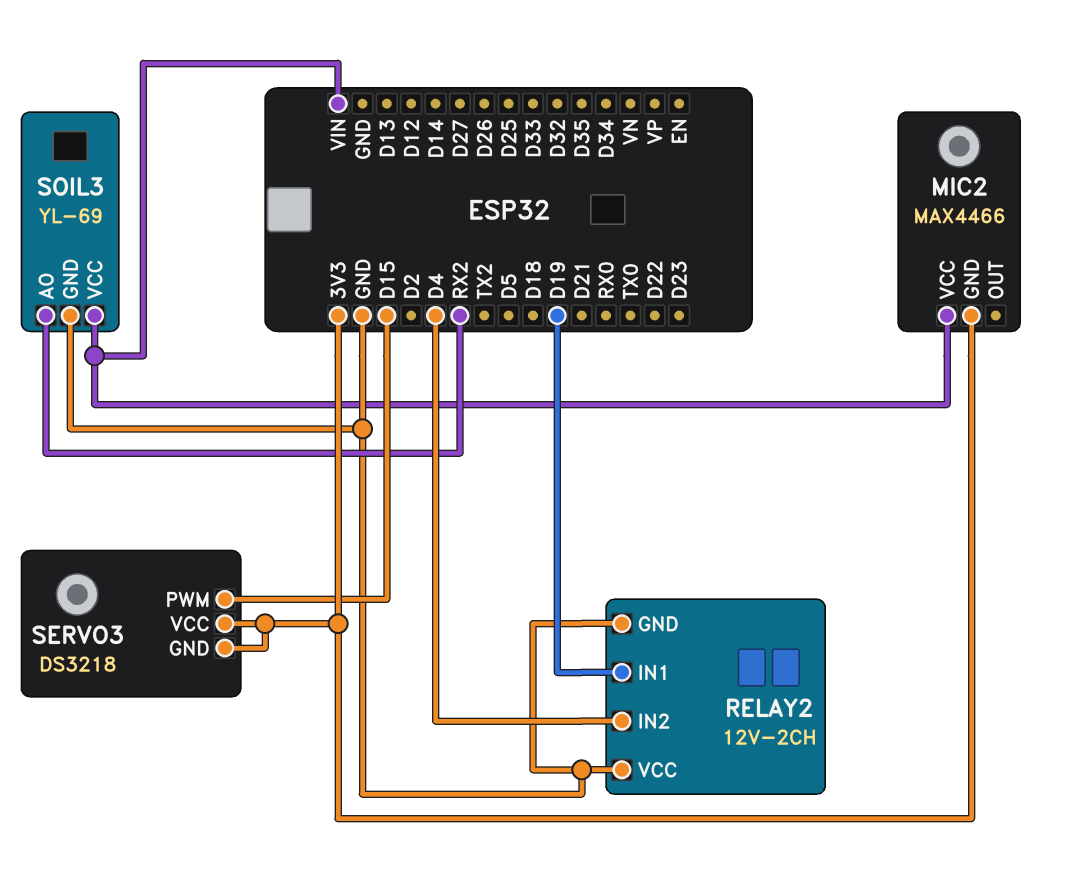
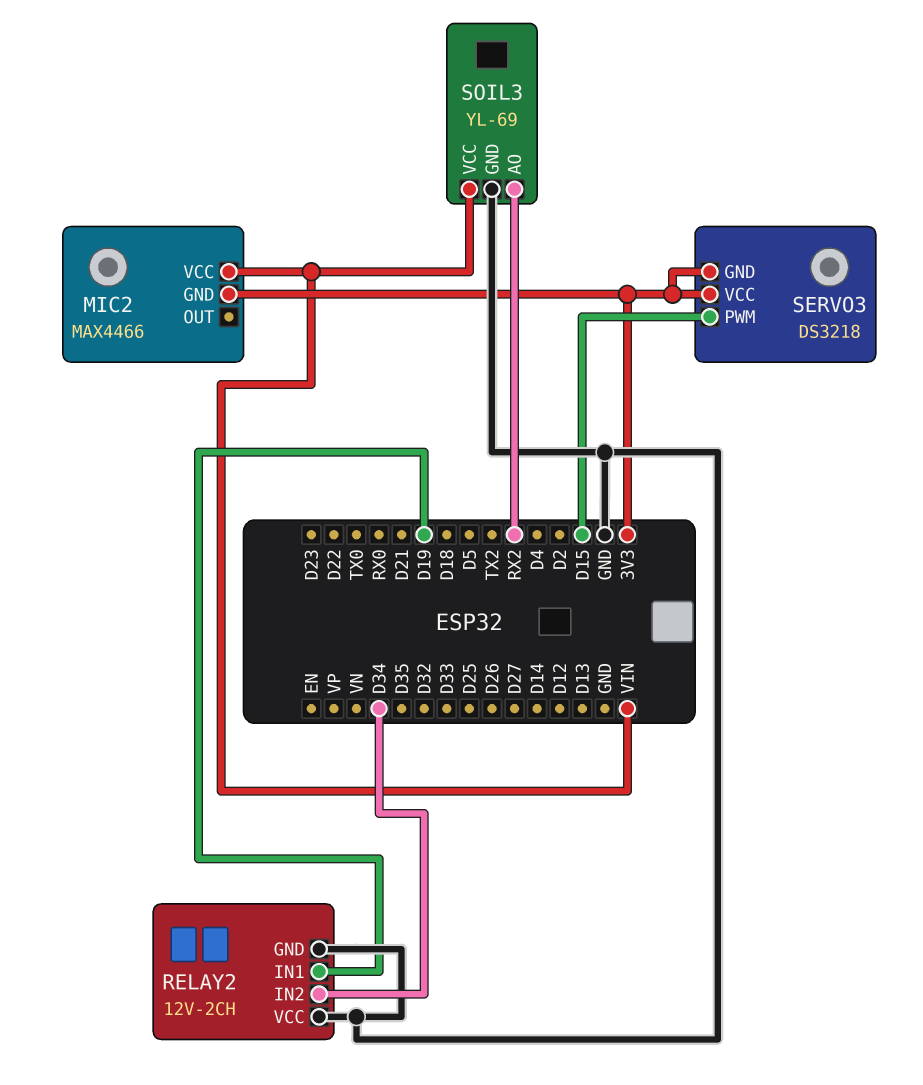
RELAY2 pin IN2: D4 -> D34

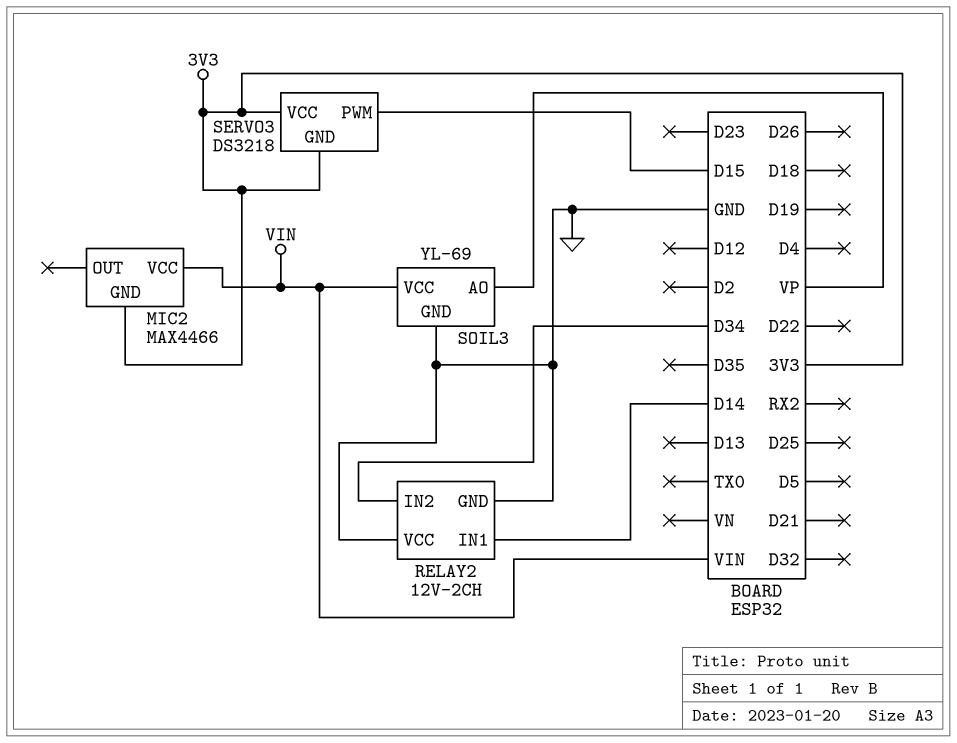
RELAY2 pin IN1: D19 -> D14
SOIL3 pin AO: RX2 -> VP

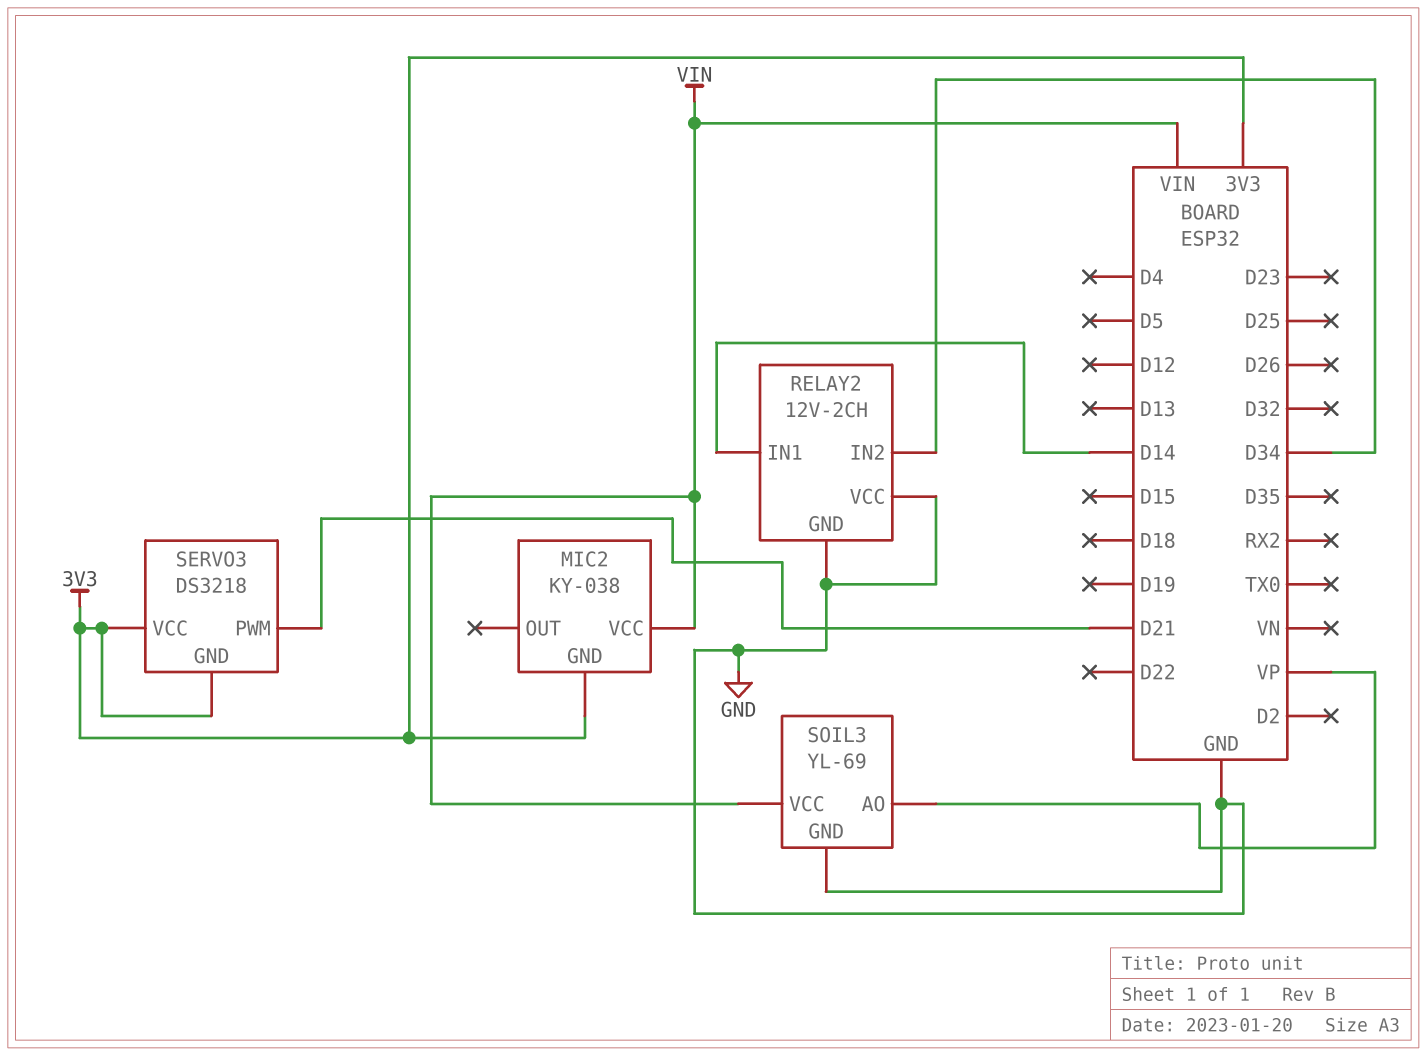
MIC2: MAX4466 -> KY-038
SERVO3 pin PWM: D15 -> D21

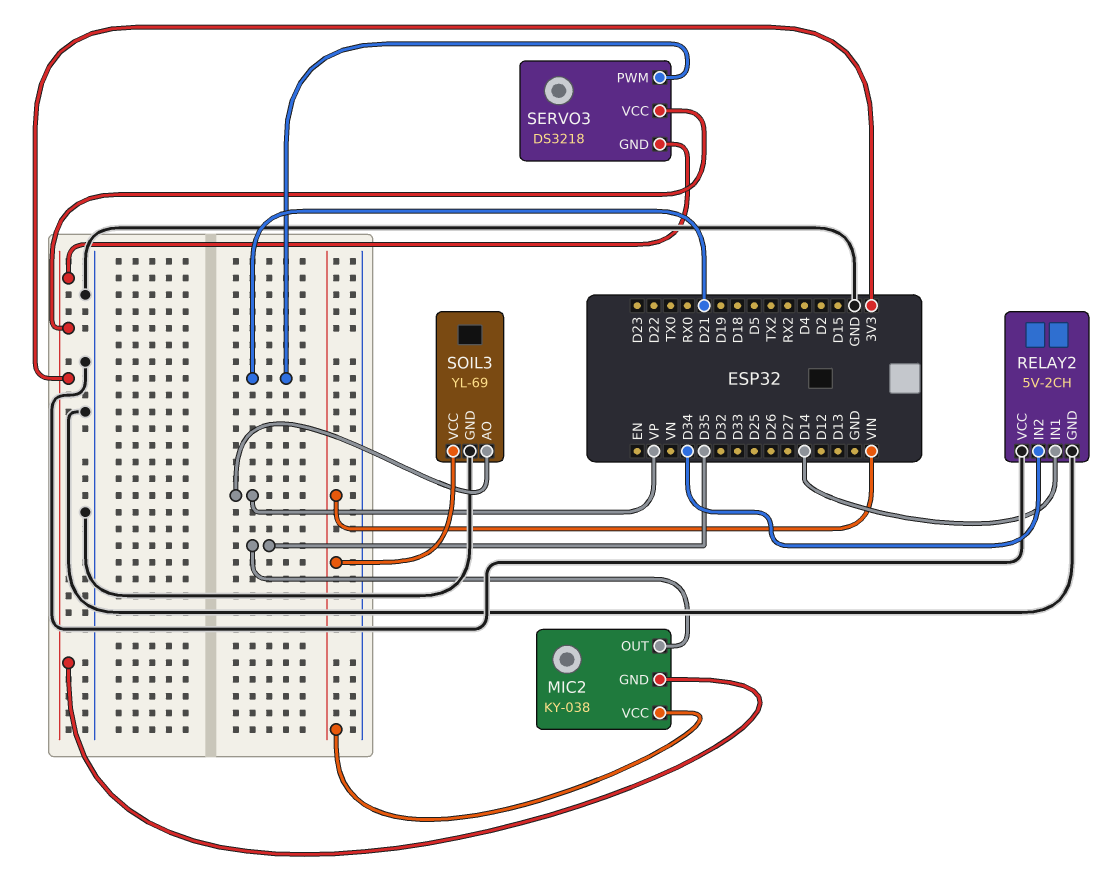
MIC2 pin OUT: none -> D35
RELAY2: 12V-2CH -> 5V-2CH

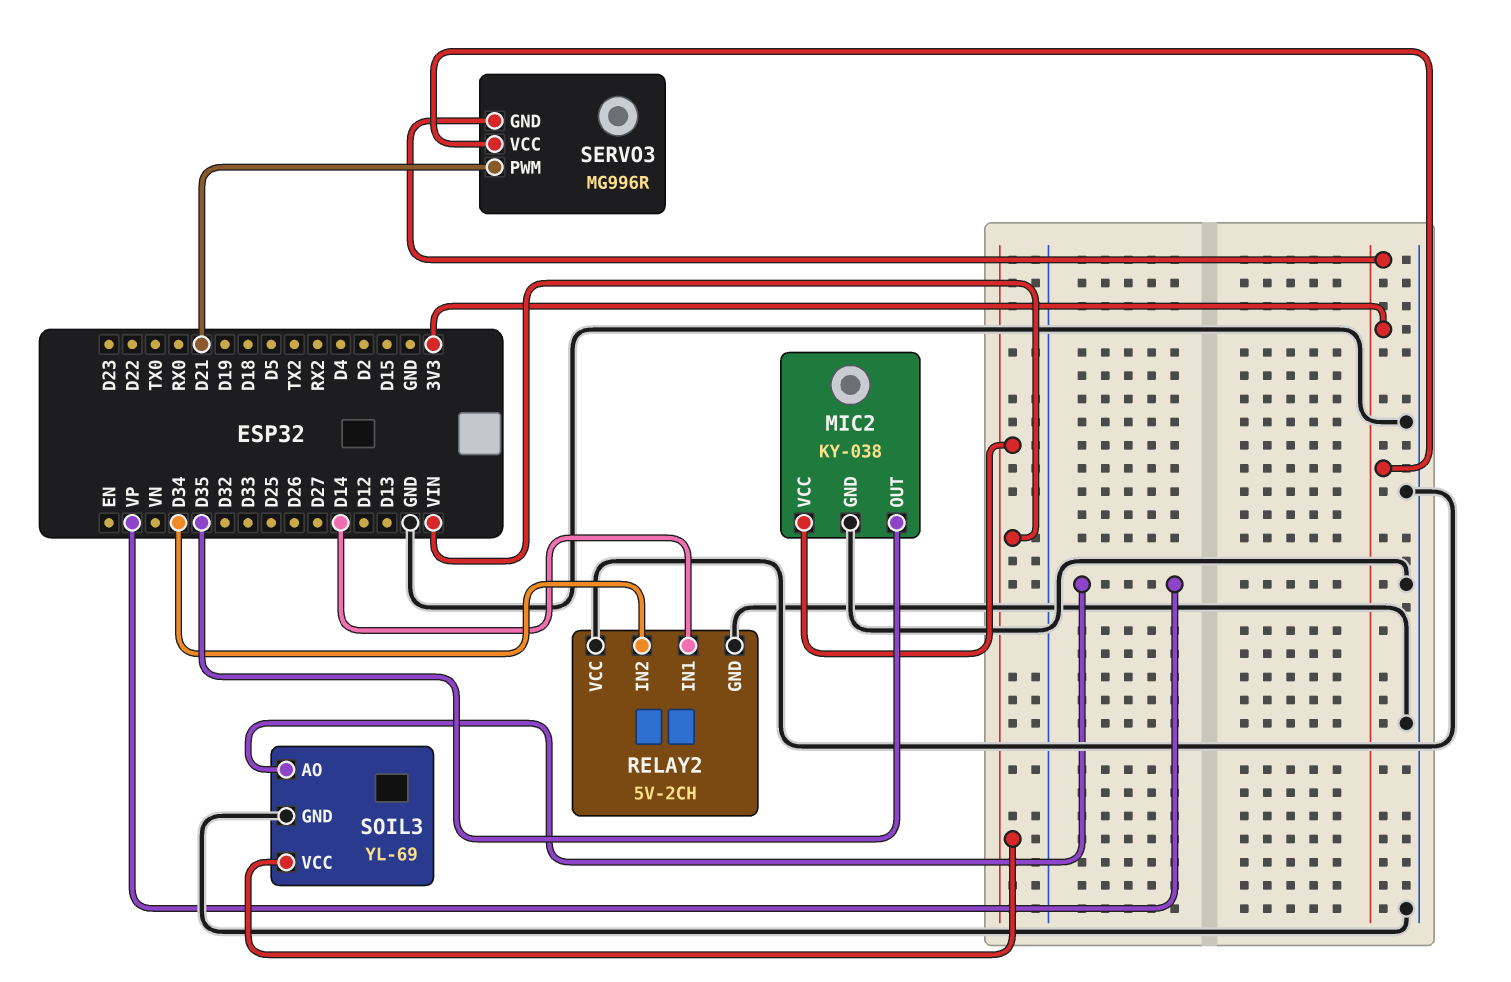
MIC2 pin GND: 3V3 -> GND
SERVO3: DS3218 -> MG996R

